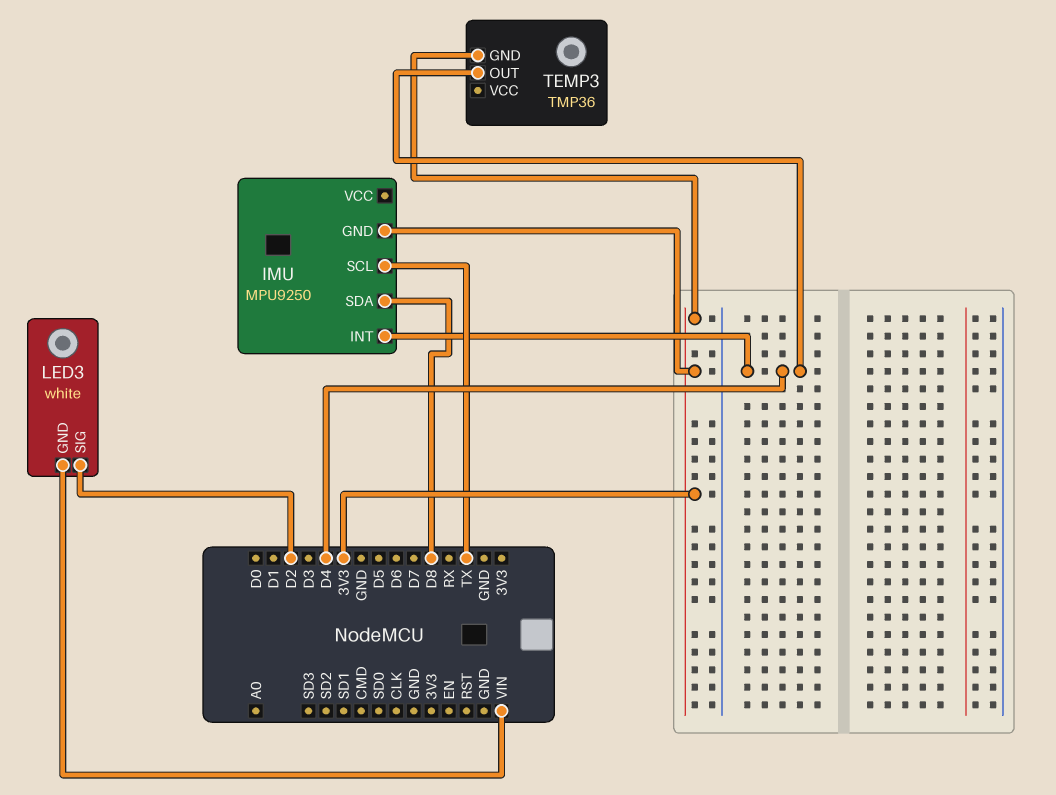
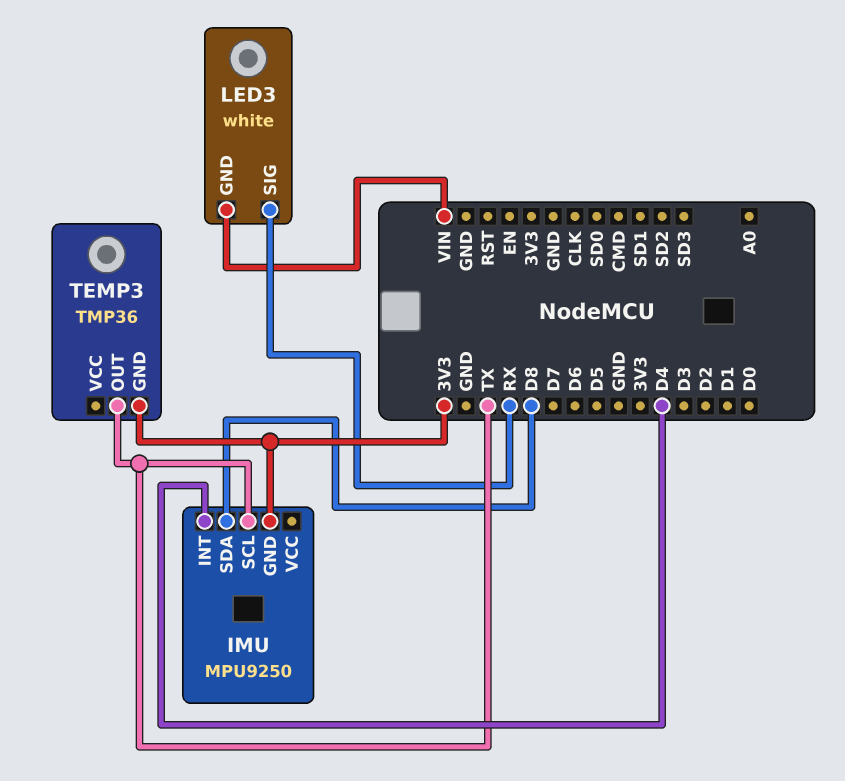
LED3 pin SIG: D2 -> RX
TEMP3 pin OUT: D4 -> TX

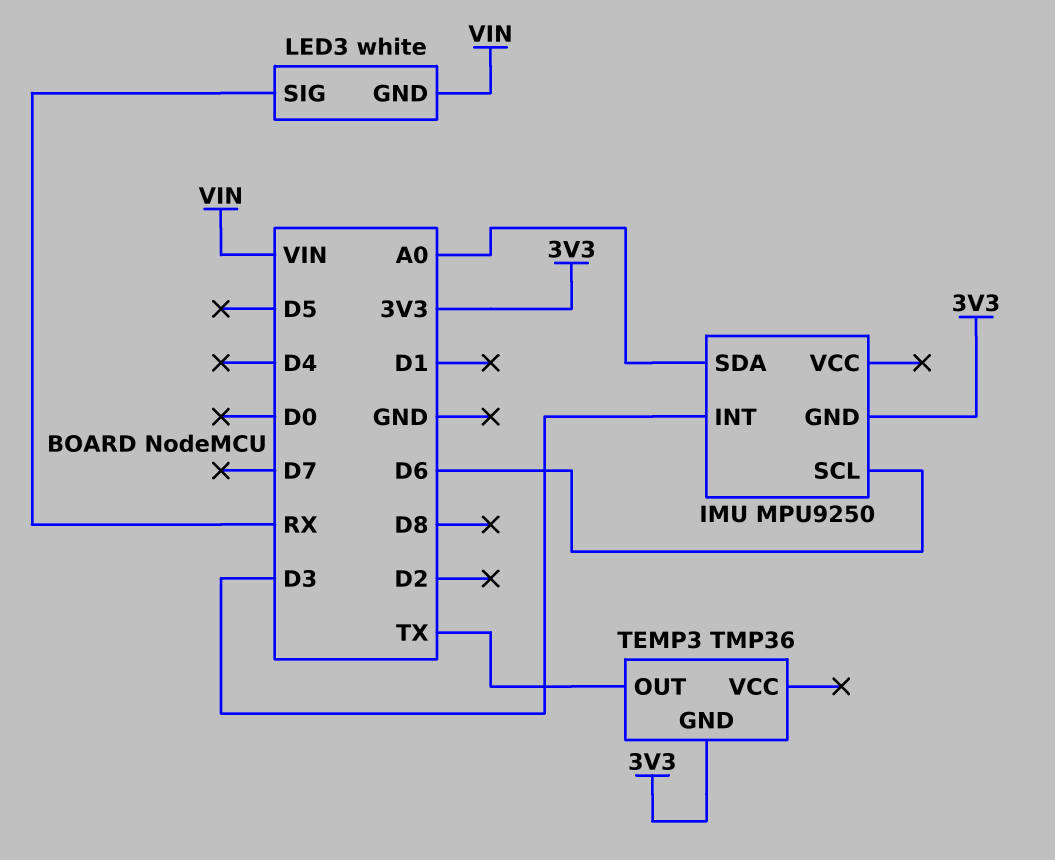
IMU pin INT: D4 -> D3
IMU pin SCL: TX -> D6
IMU pin SDA: D8 -> A0

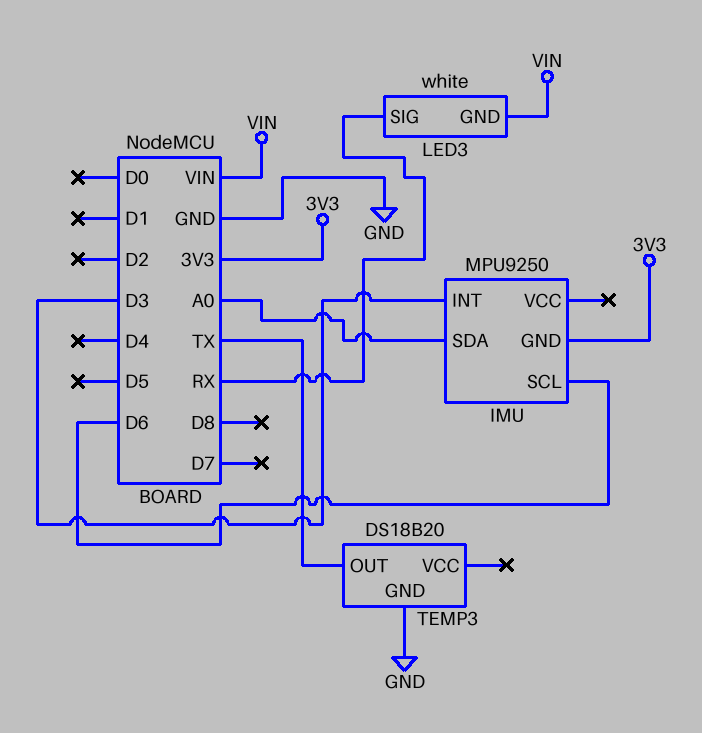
TEMP3: TMP36 -> DS18B20
TEMP3 pin GND: 3V3 -> GND

